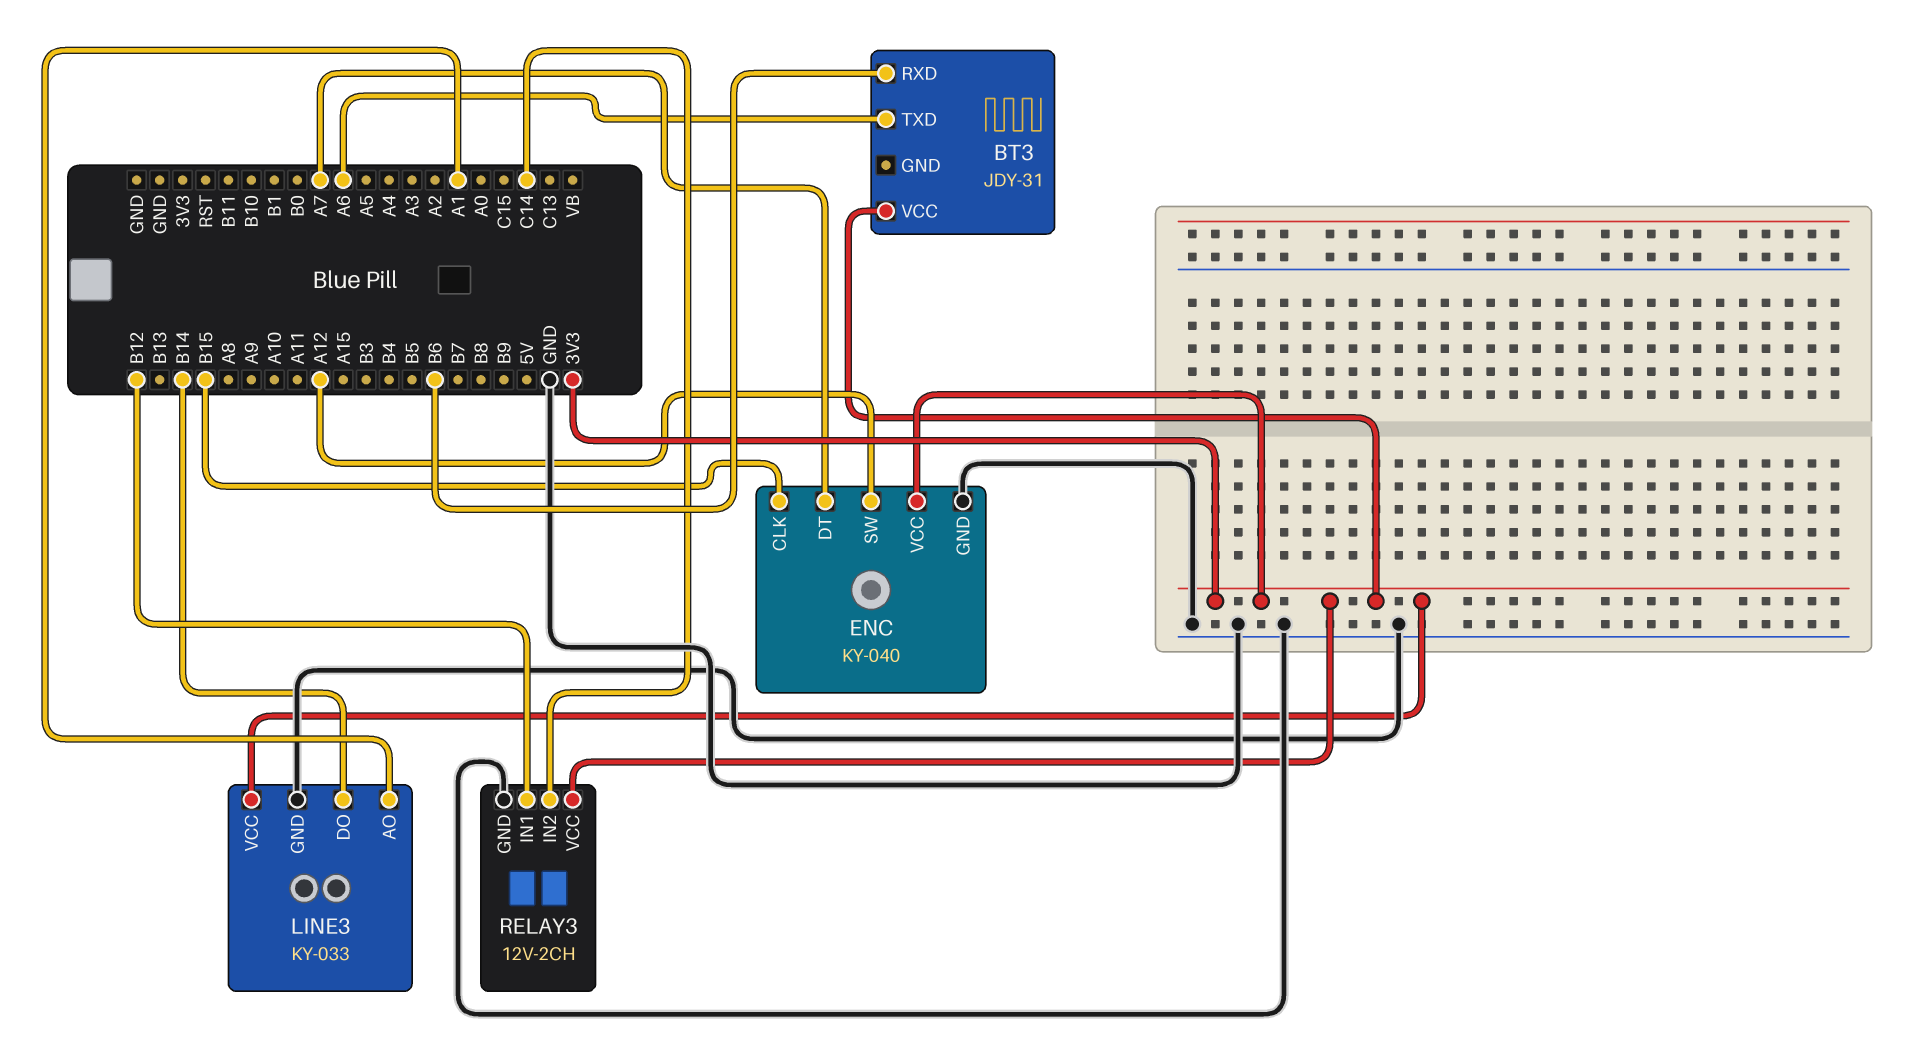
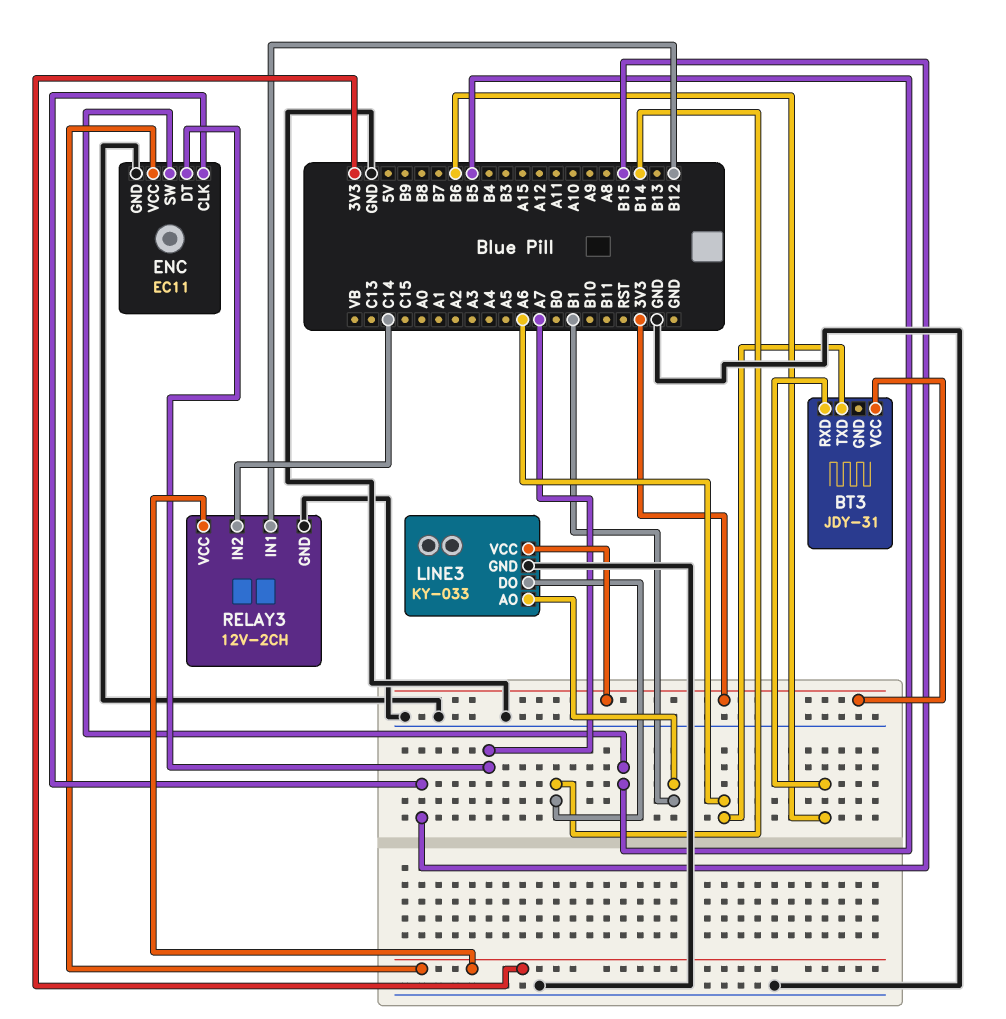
ENC: KY-040 -> EC11
ENC pin SW: A12 -> B5
LINE3 pin AO: A1 -> B1

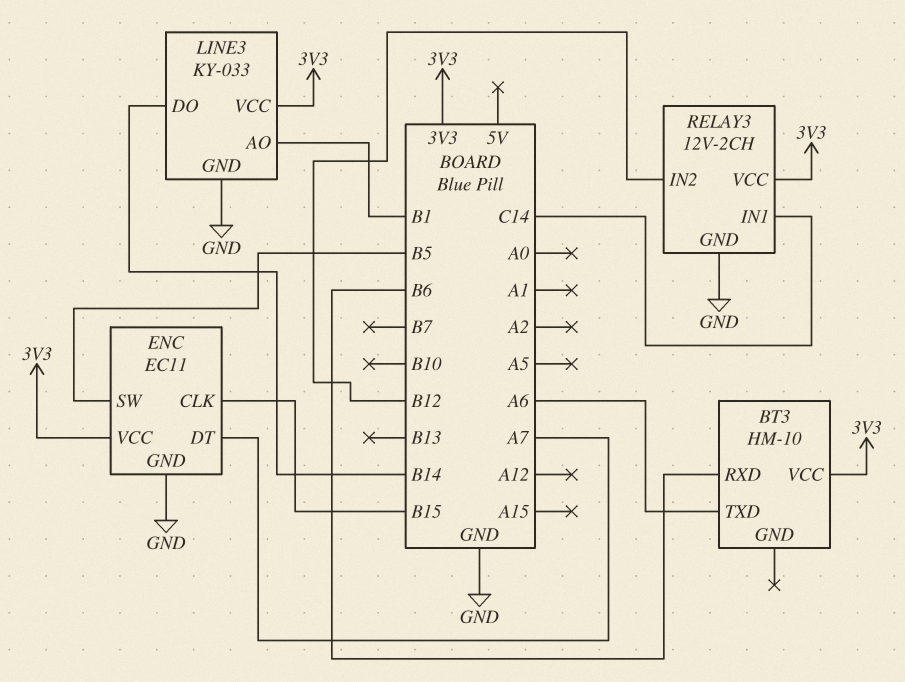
BT3: JDY-31 -> HM-10
RELAY3 pin IN1: B12 -> C14
RELAY3 pin IN2: C14 -> B12

